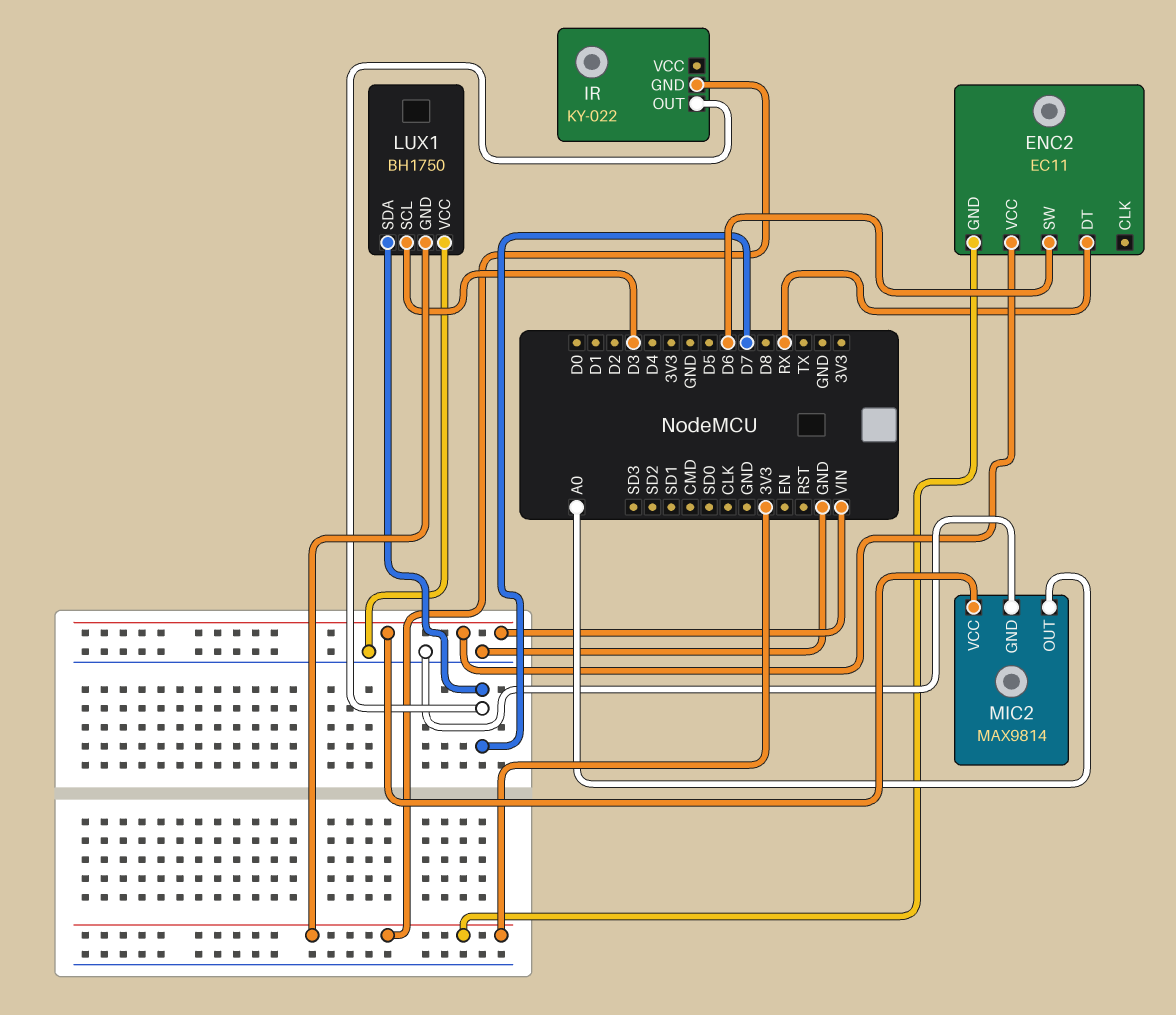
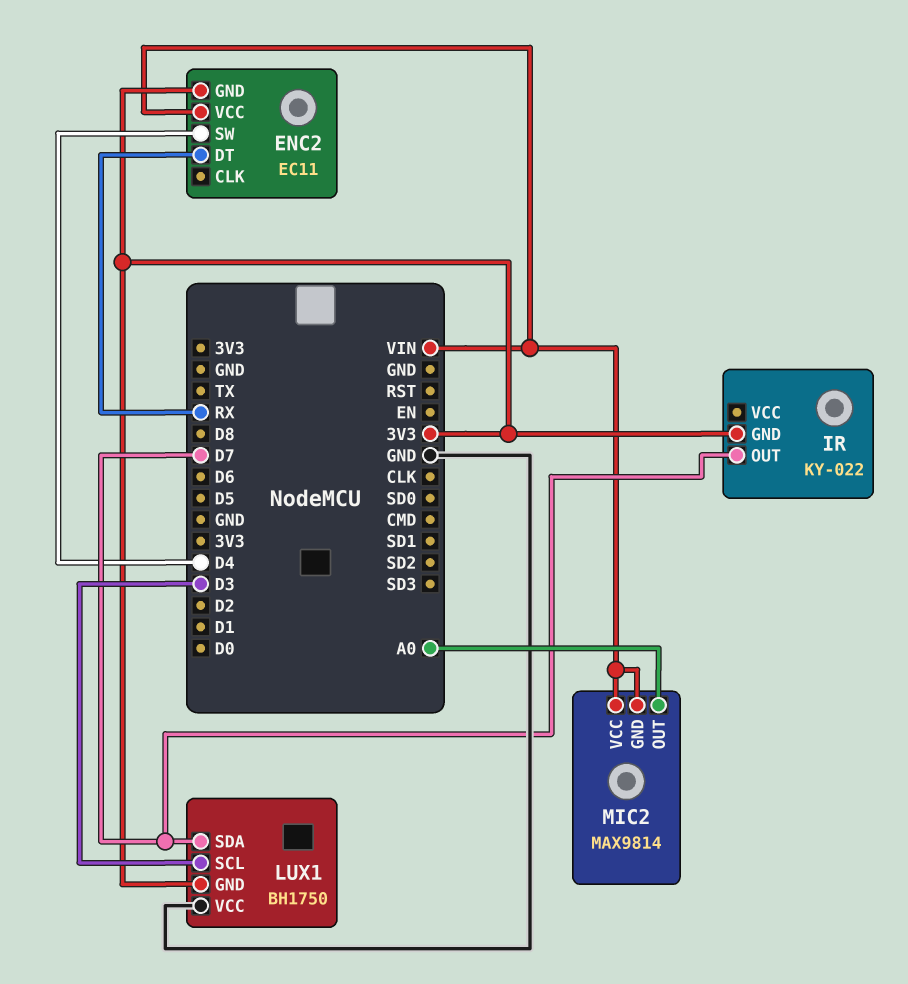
ENC2 pin SW: D6 -> D4
MIC2 pin GND: GND -> VIN

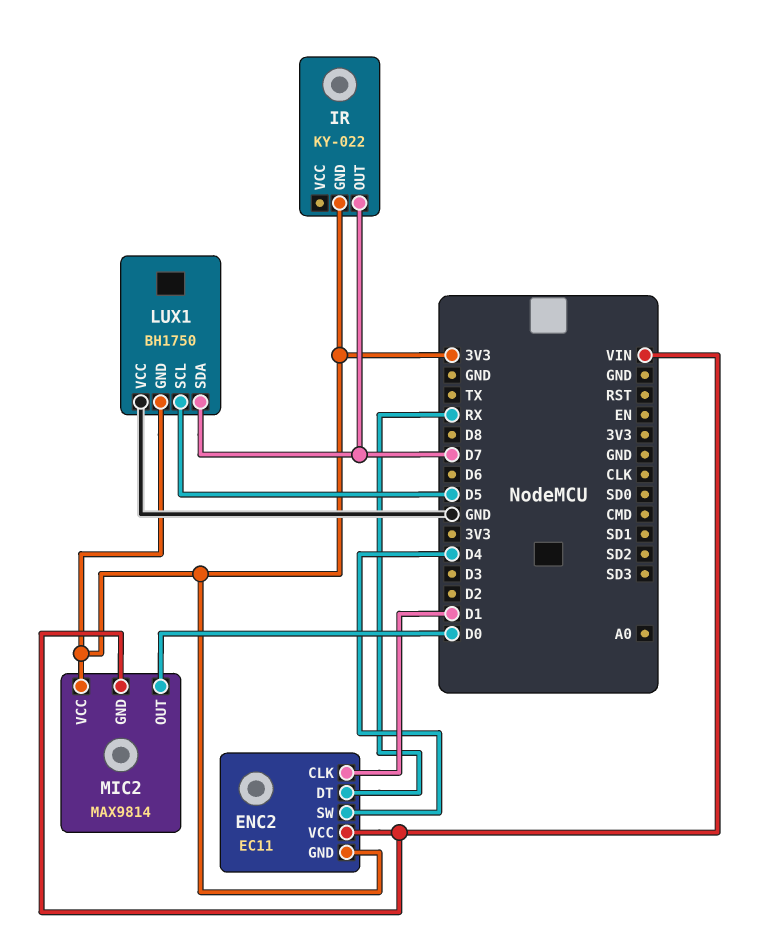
ENC2 pin CLK: none -> D1
LUX1 pin SCL: D3 -> D5
MIC2 pin OUT: A0 -> D0
MIC2 pin VCC: VIN -> 3V3

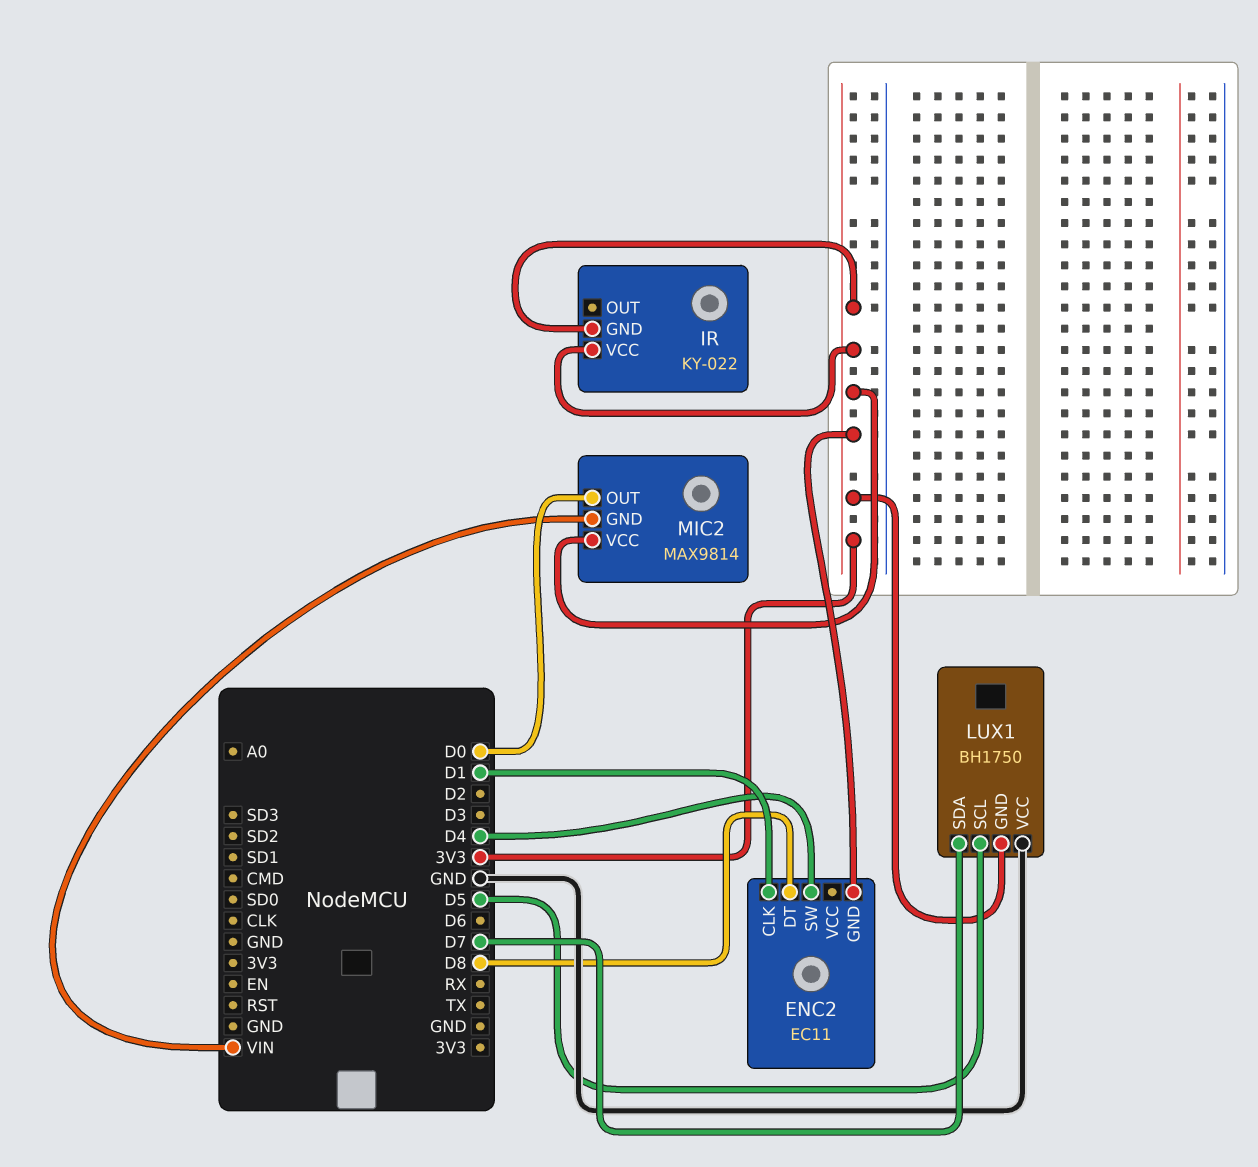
ENC2 pin DT: RX -> D8
ENC2 pin VCC: VIN -> none
IR pin OUT: D7 -> none
IR pin VCC: none -> 3V3

